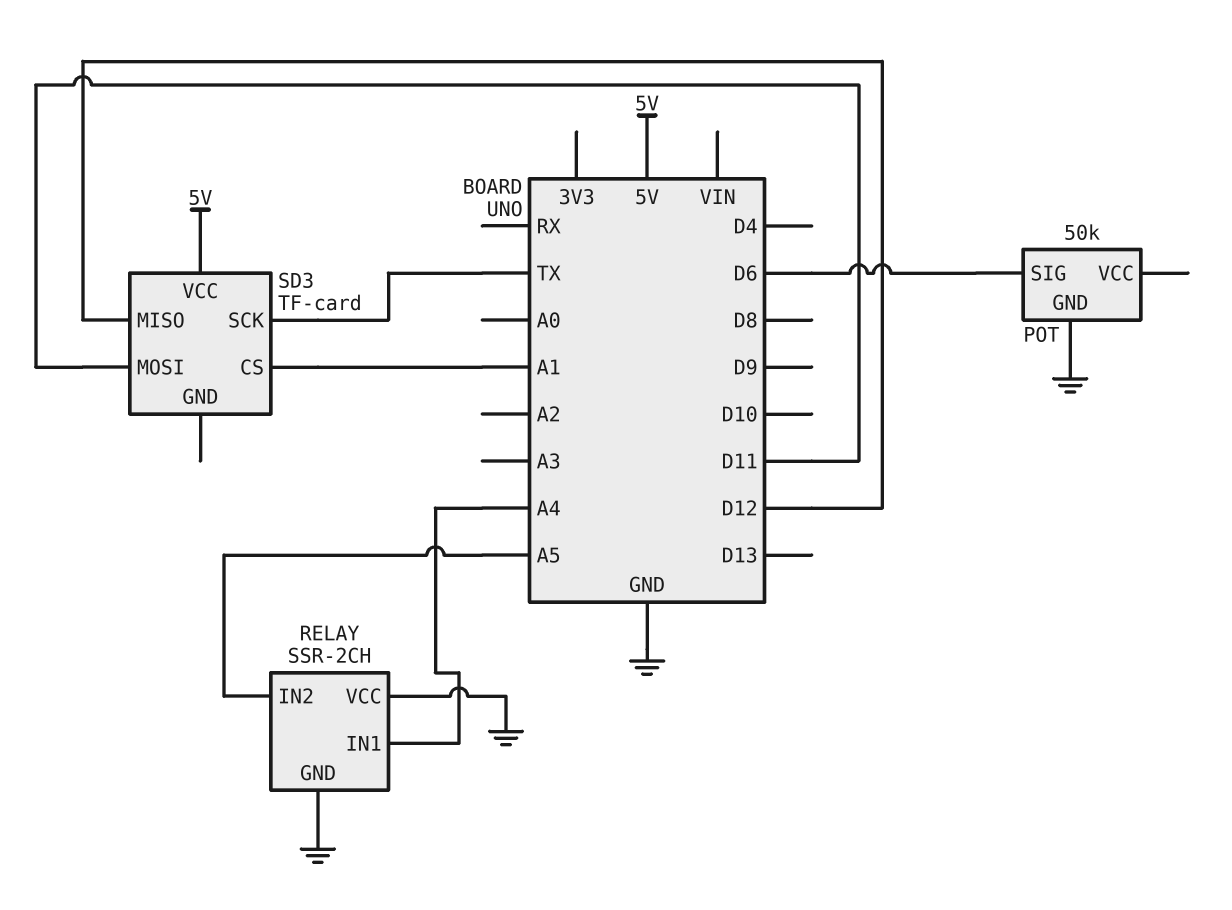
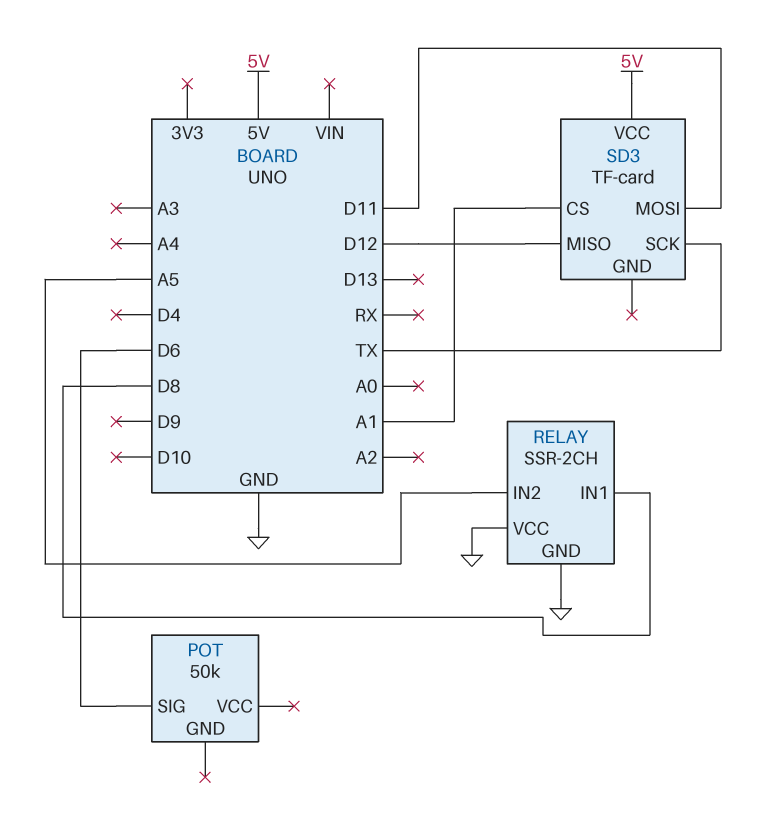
POT pin GND: GND -> none
RELAY pin IN1: A4 -> D8

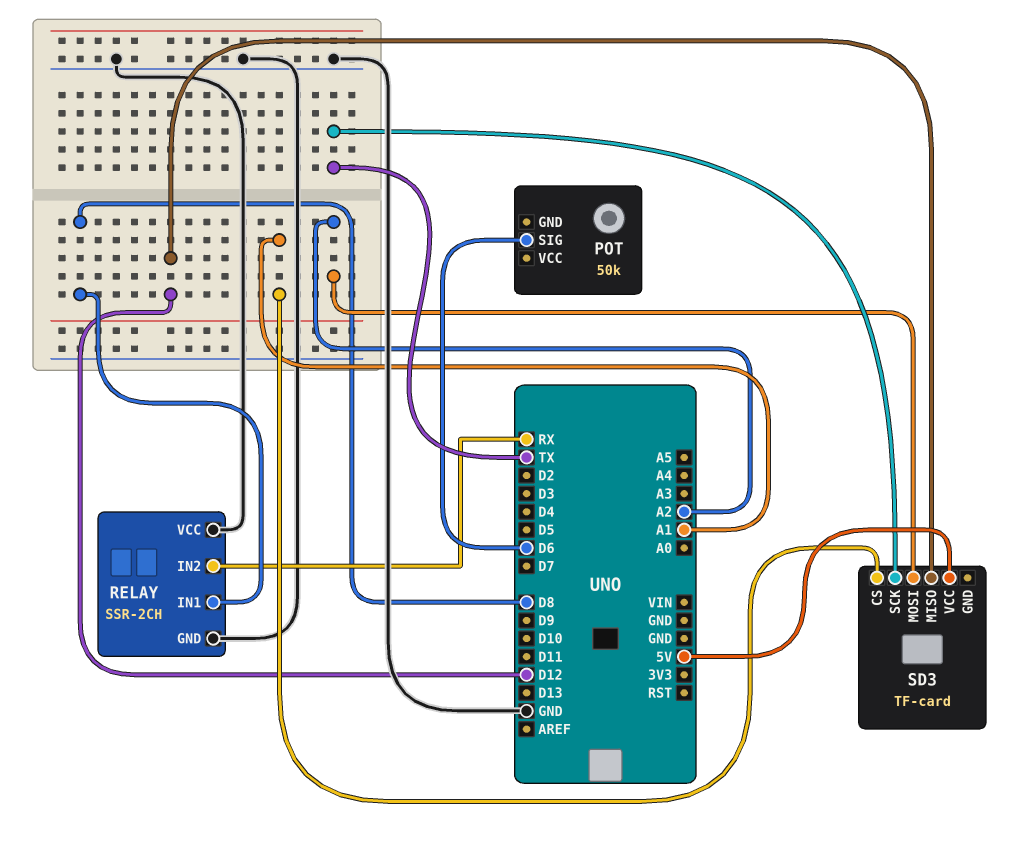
RELAY pin IN2: A5 -> RX
SD3 pin MOSI: D11 -> A2

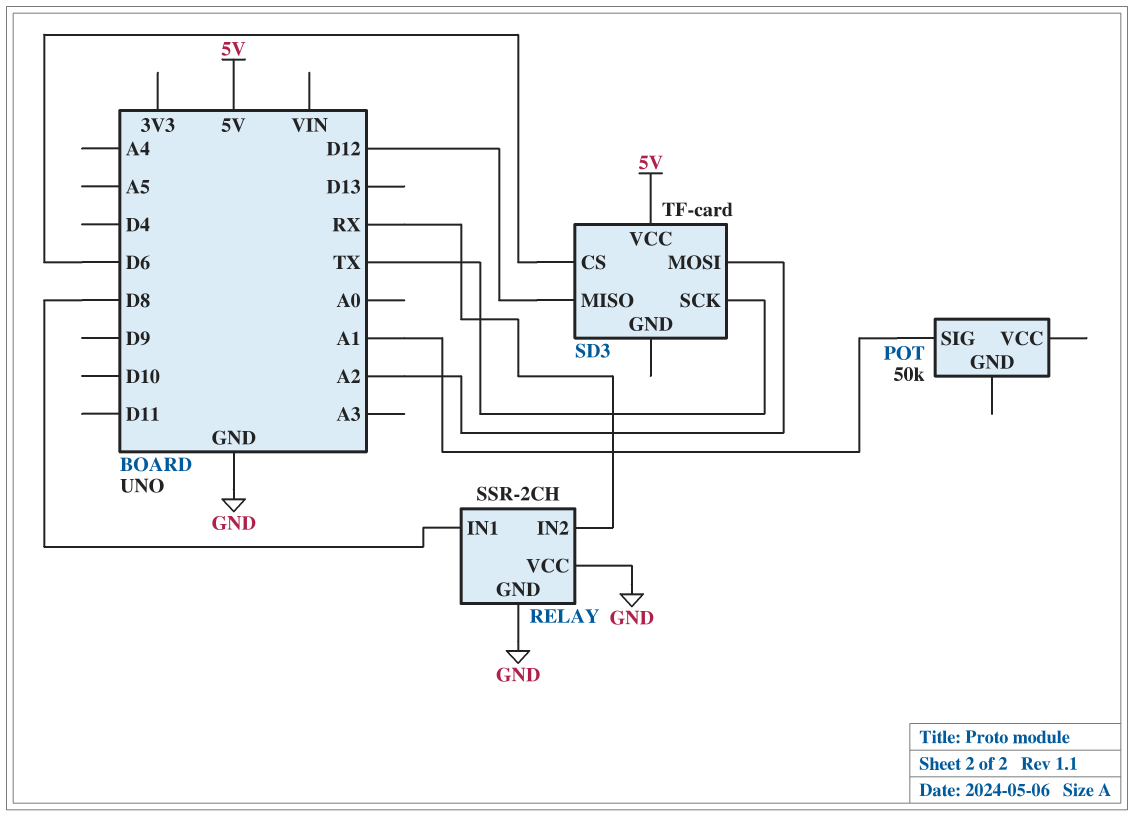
POT pin SIG: D6 -> A1
SD3 pin CS: A1 -> D6

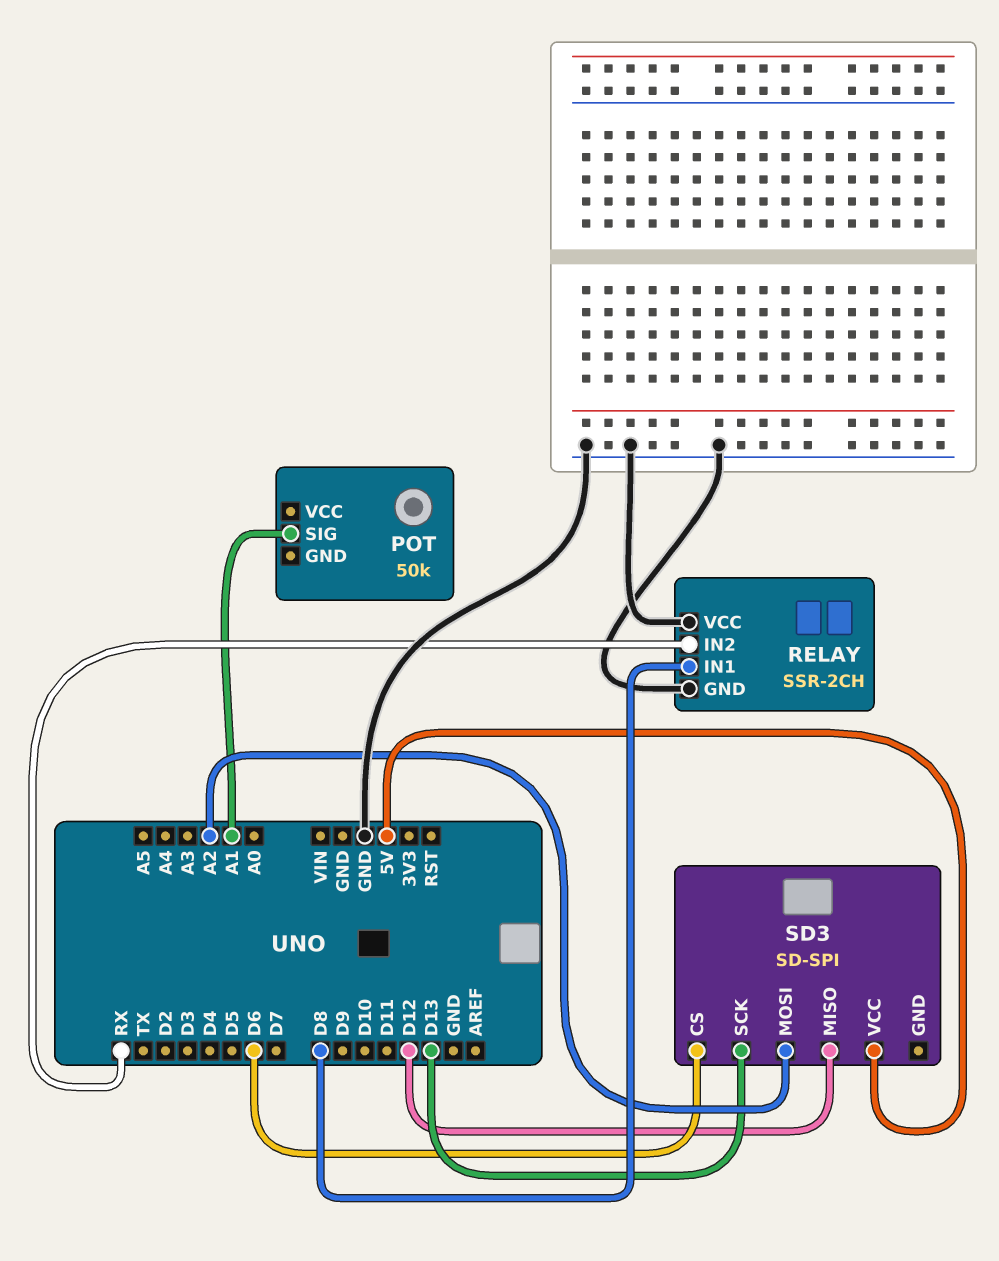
SD3: TF-card -> SD-SPI
SD3 pin SCK: TX -> D13

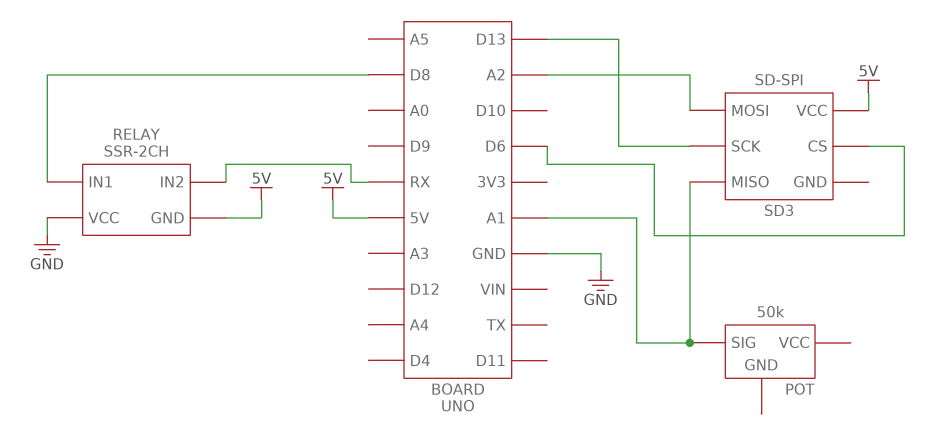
RELAY pin GND: GND -> 5V
SD3 pin MISO: D12 -> A1

